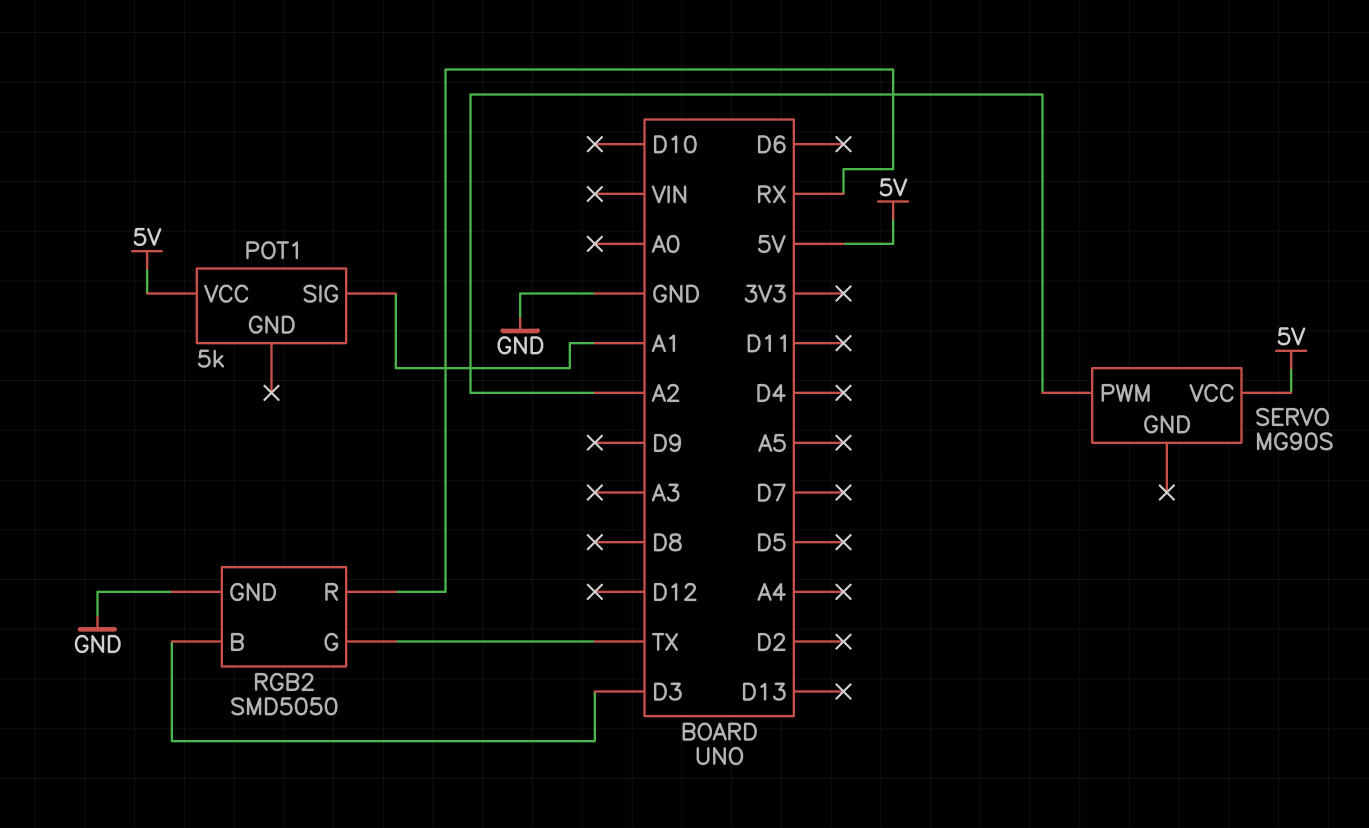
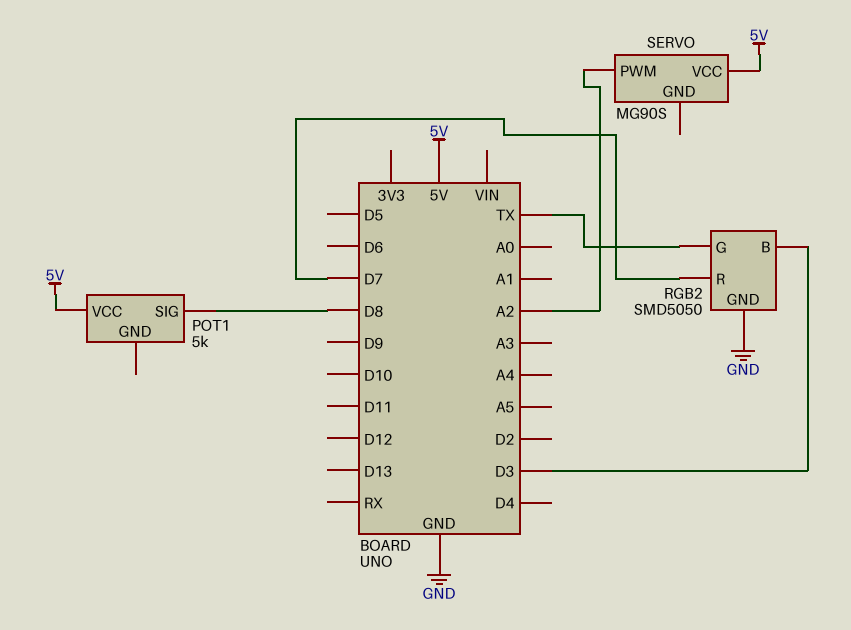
POT1 pin SIG: A1 -> D8
RGB2 pin R: RX -> D7

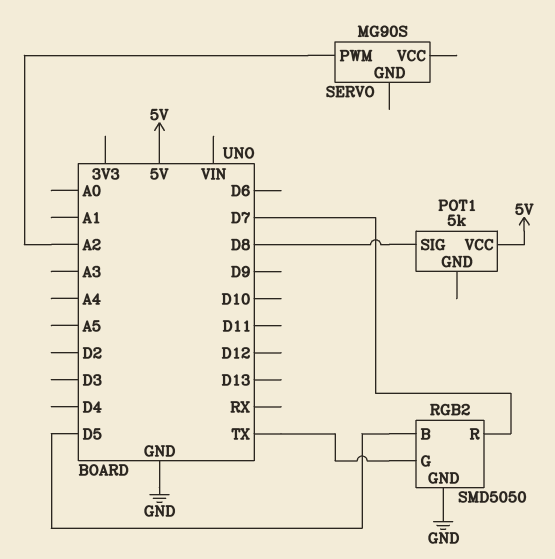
RGB2 pin B: D3 -> D5
SERVO pin VCC: 5V -> none

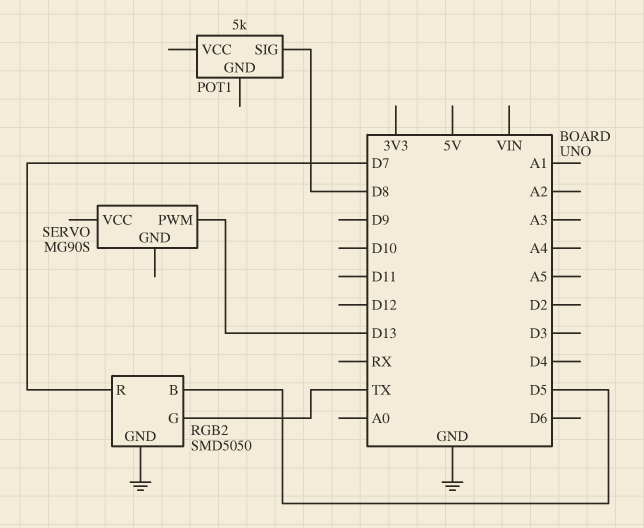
POT1 pin VCC: 5V -> none
SERVO pin PWM: A2 -> D13

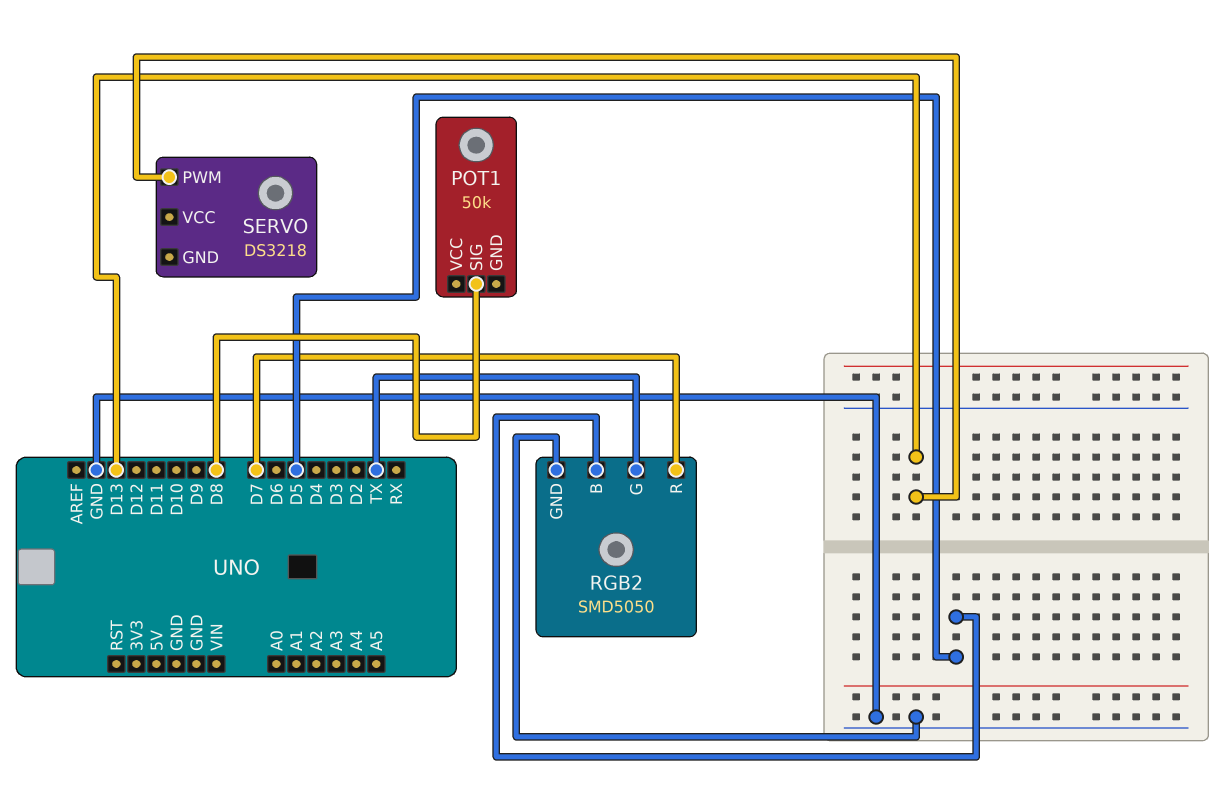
POT1: 5k -> 50k
SERVO: MG90S -> DS3218

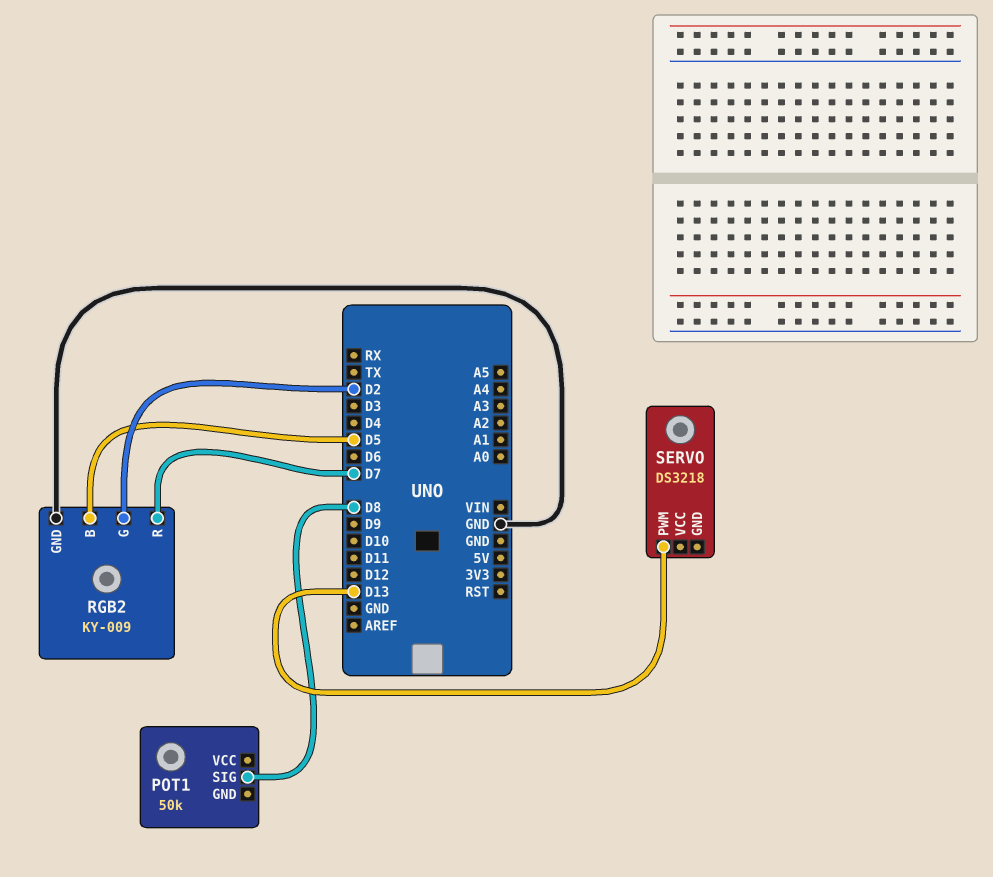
RGB2: SMD5050 -> KY-009
RGB2 pin G: TX -> D2

